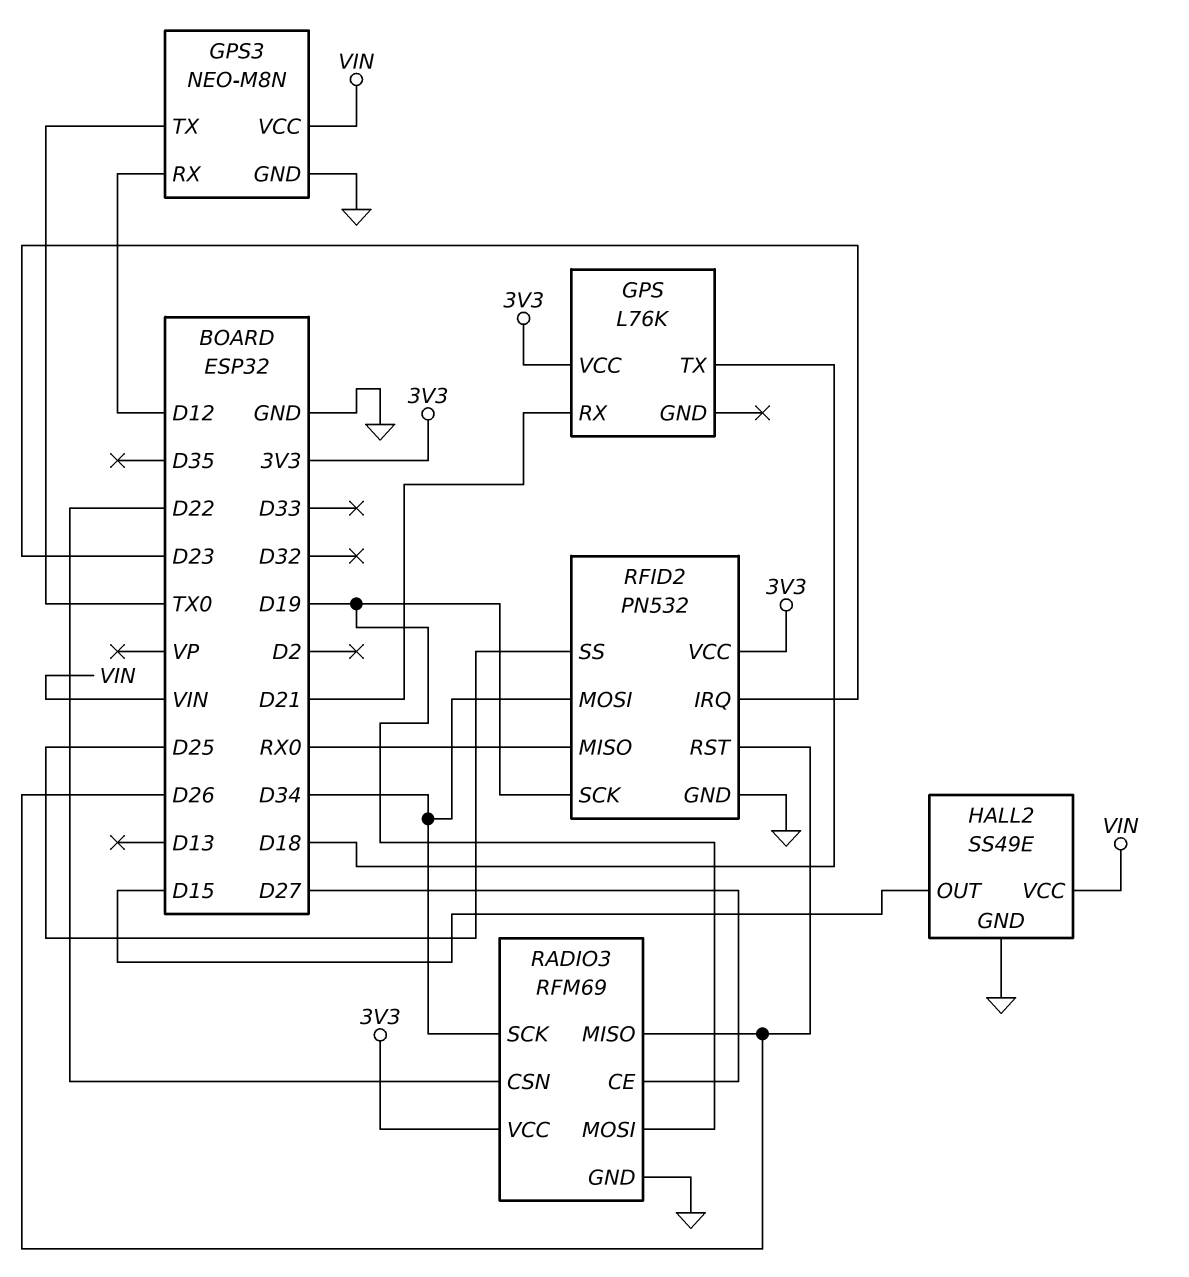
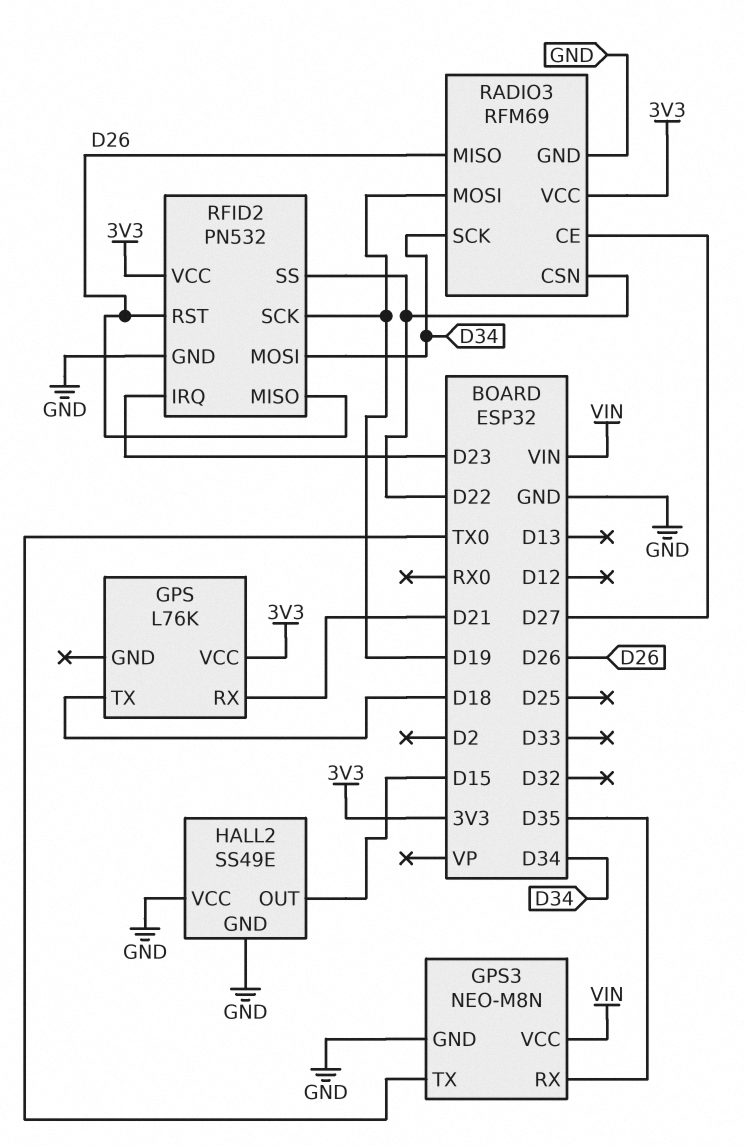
GPS3 pin RX: D12 -> D35
HALL2 pin VCC: VIN -> GND
RFID2 pin MISO: RX0 -> D26
RFID2 pin SS: D25 -> D22

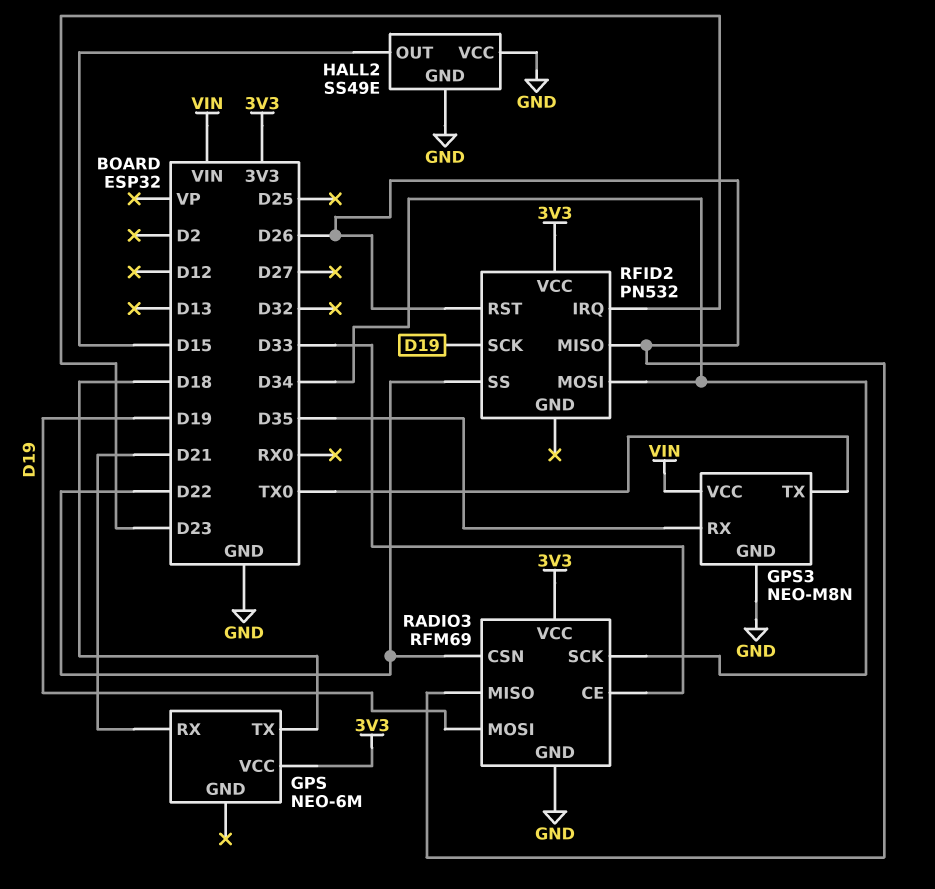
GPS: L76K -> NEO-6M
RADIO3 pin CE: D27 -> D33
RFID2 pin GND: GND -> none

